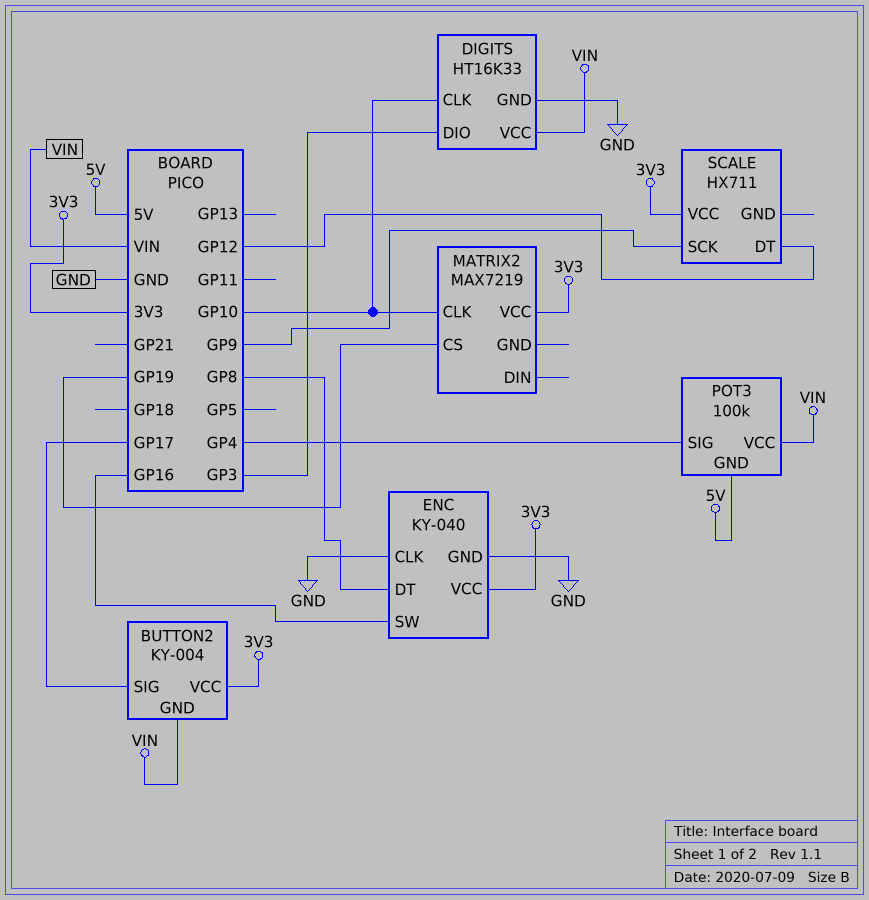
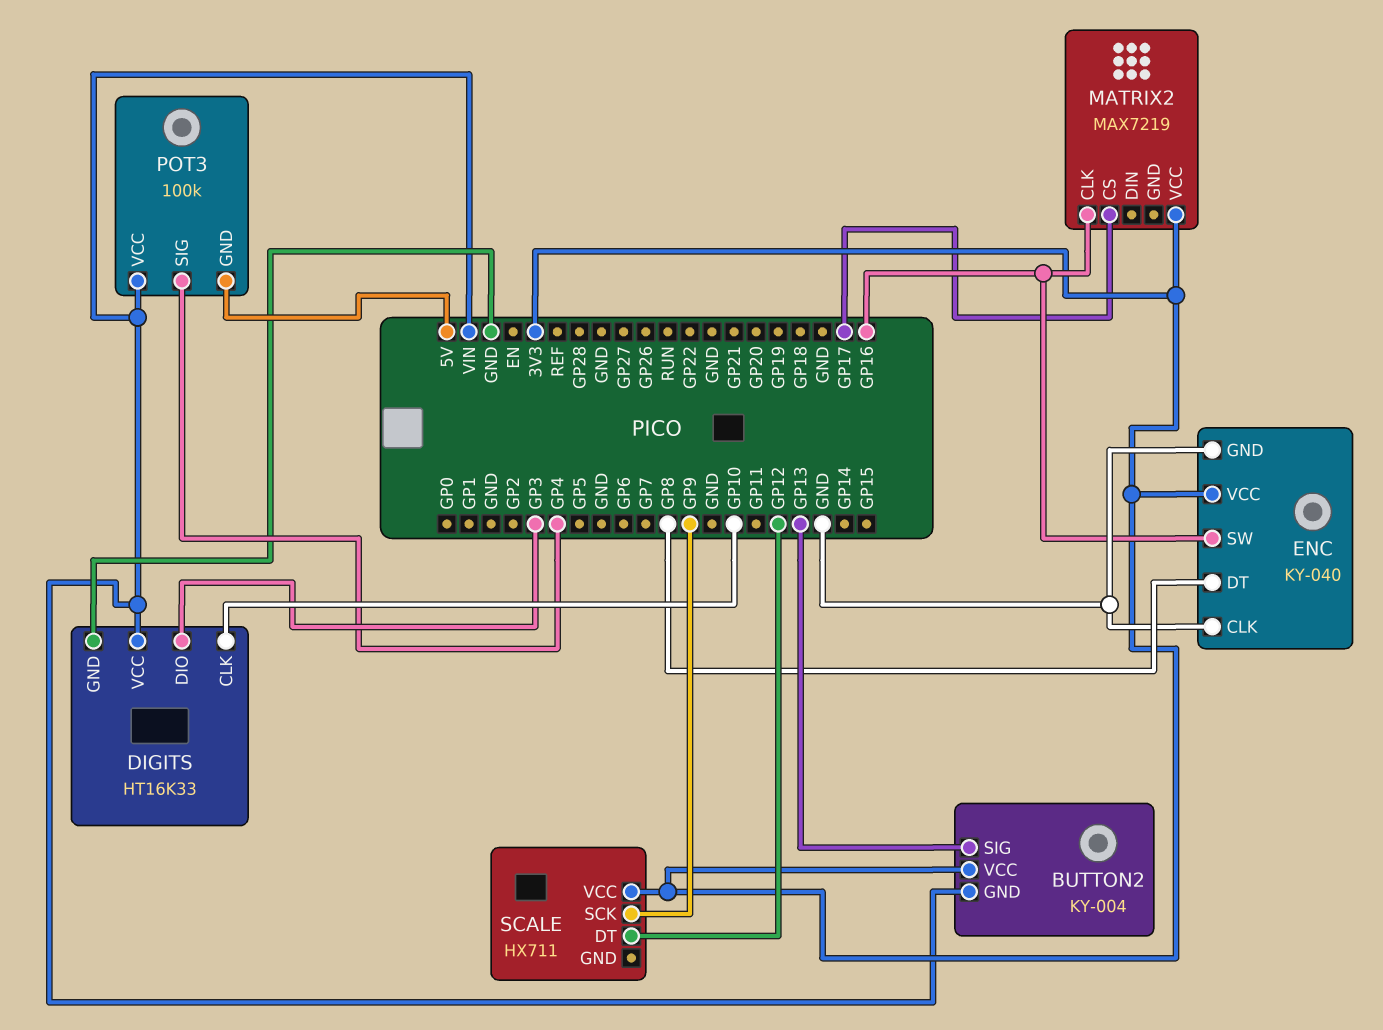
BUTTON2 pin SIG: GP17 -> GP13
MATRIX2 pin CLK: GP10 -> GP16
MATRIX2 pin CS: GP19 -> GP17

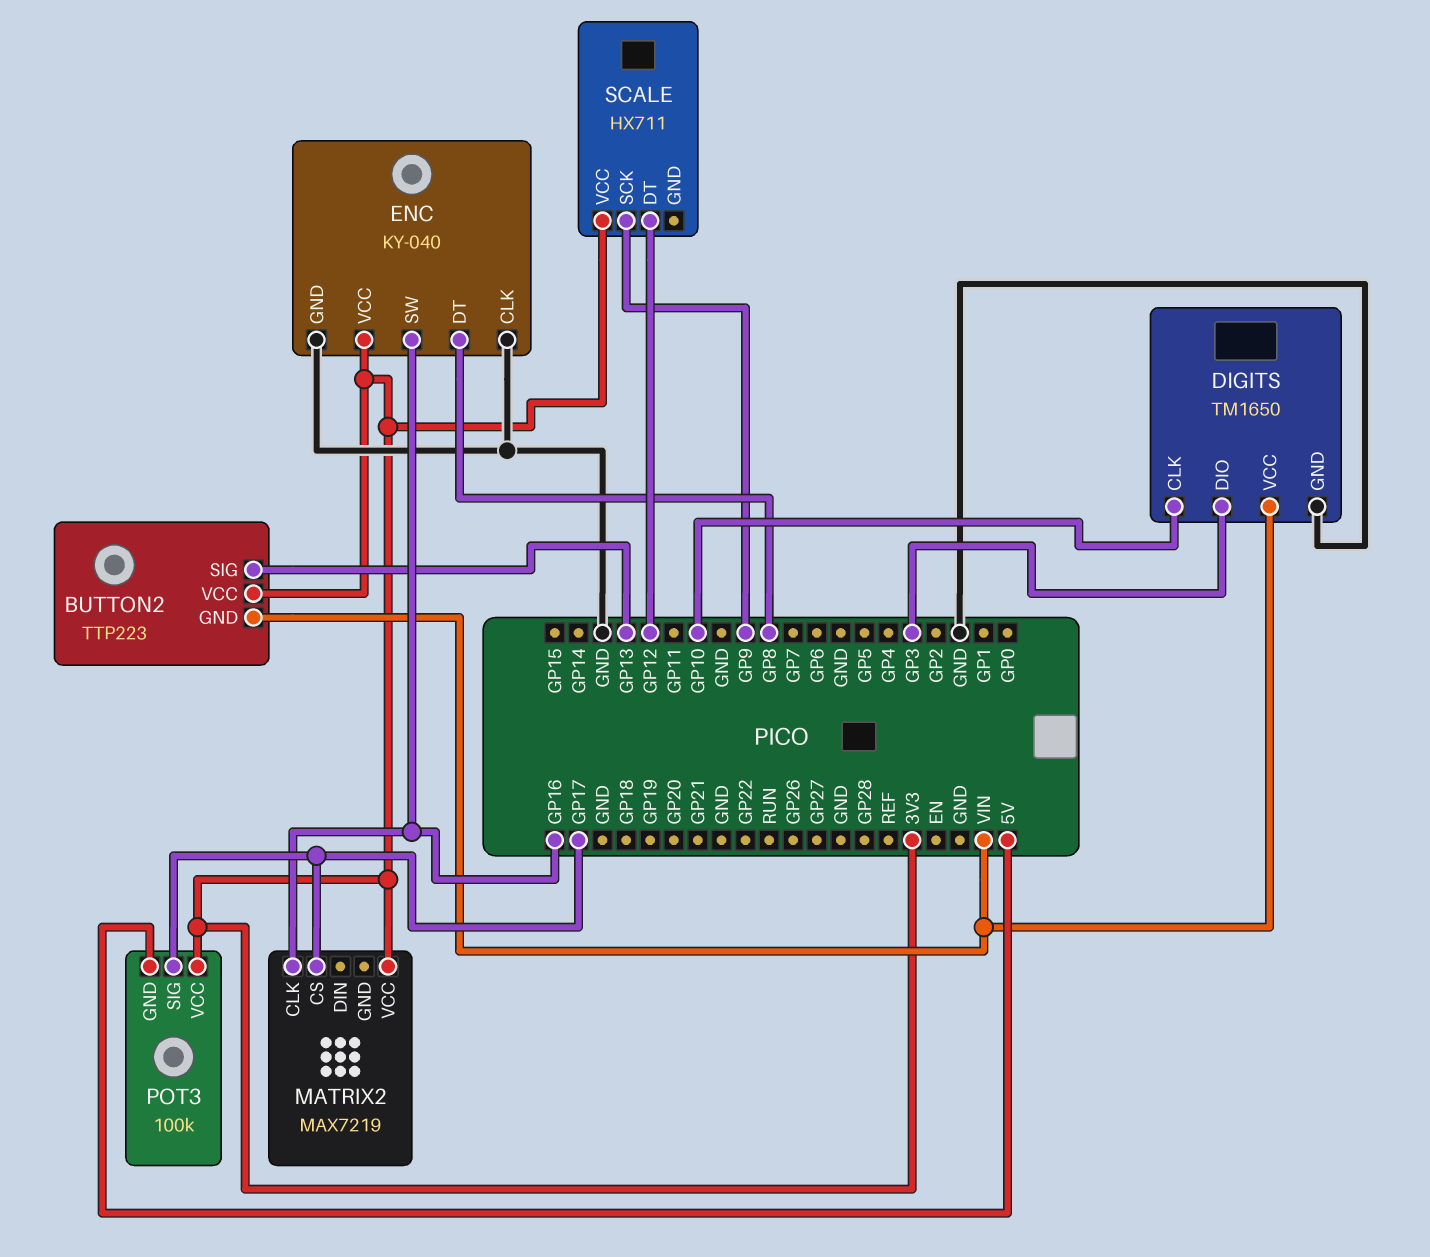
BUTTON2: KY-004 -> TTP223
DIGITS: HT16K33 -> TM1650
POT3 pin SIG: GP4 -> GP17
POT3 pin VCC: VIN -> 3V3

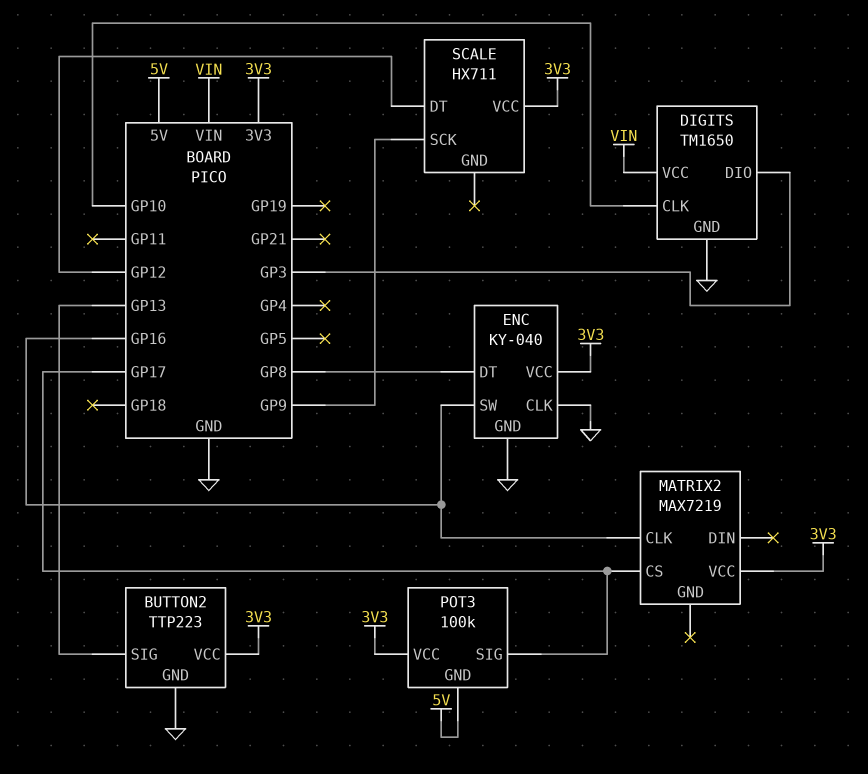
BUTTON2 pin GND: VIN -> GND

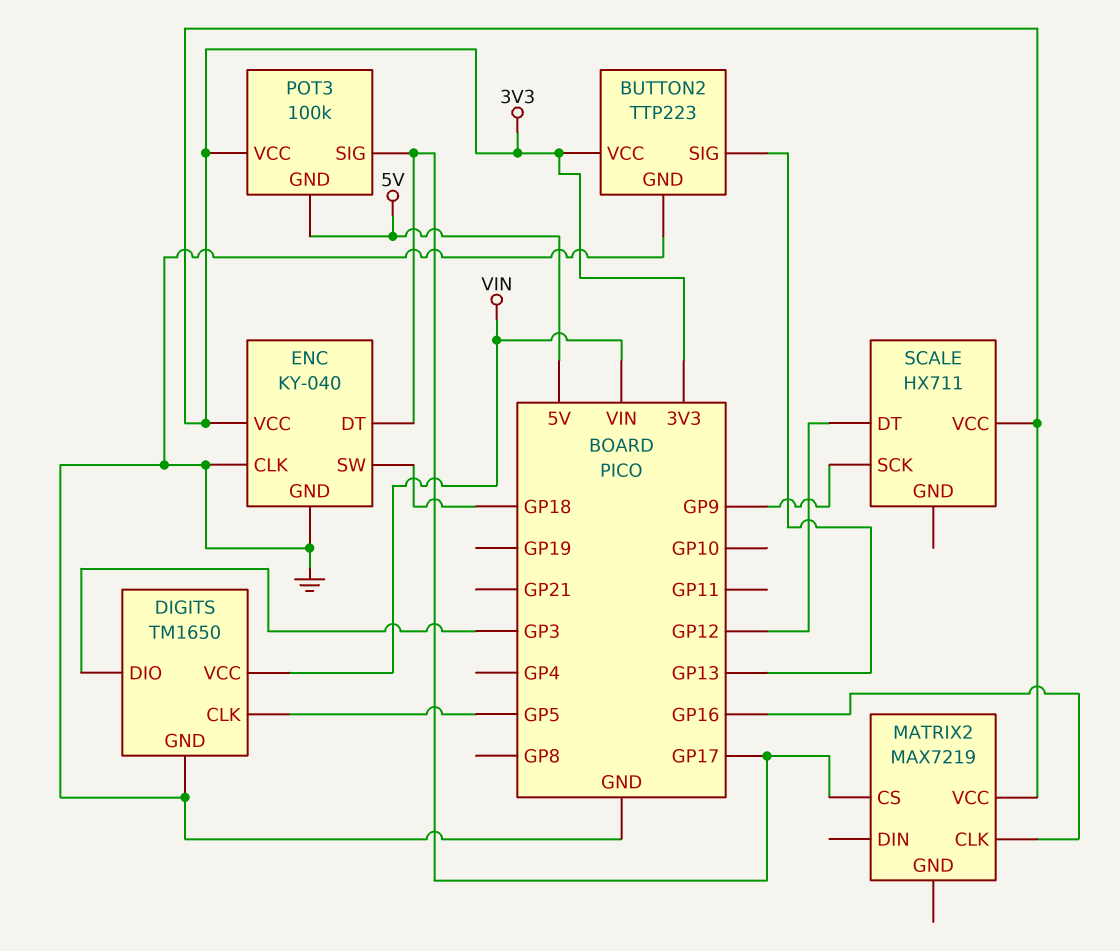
DIGITS pin CLK: GP10 -> GP5
ENC pin DT: GP8 -> GP17
ENC pin SW: GP16 -> GP18

